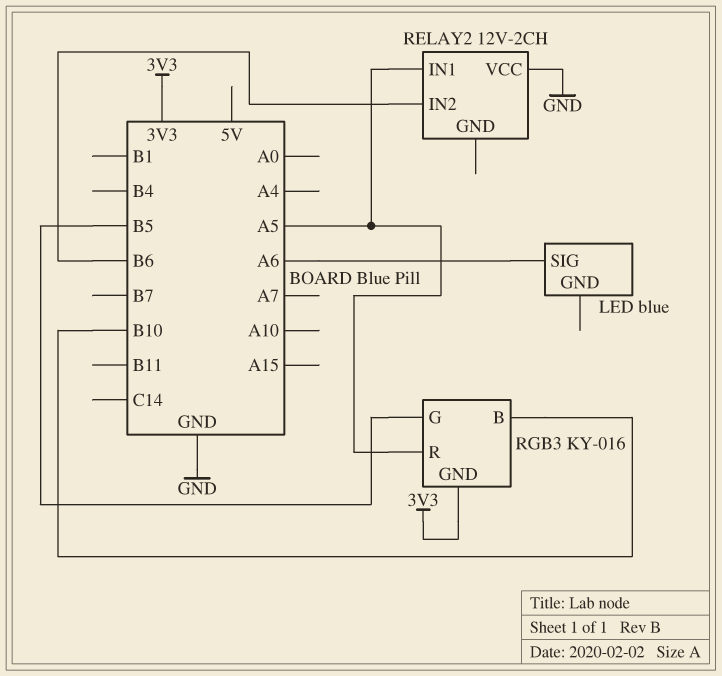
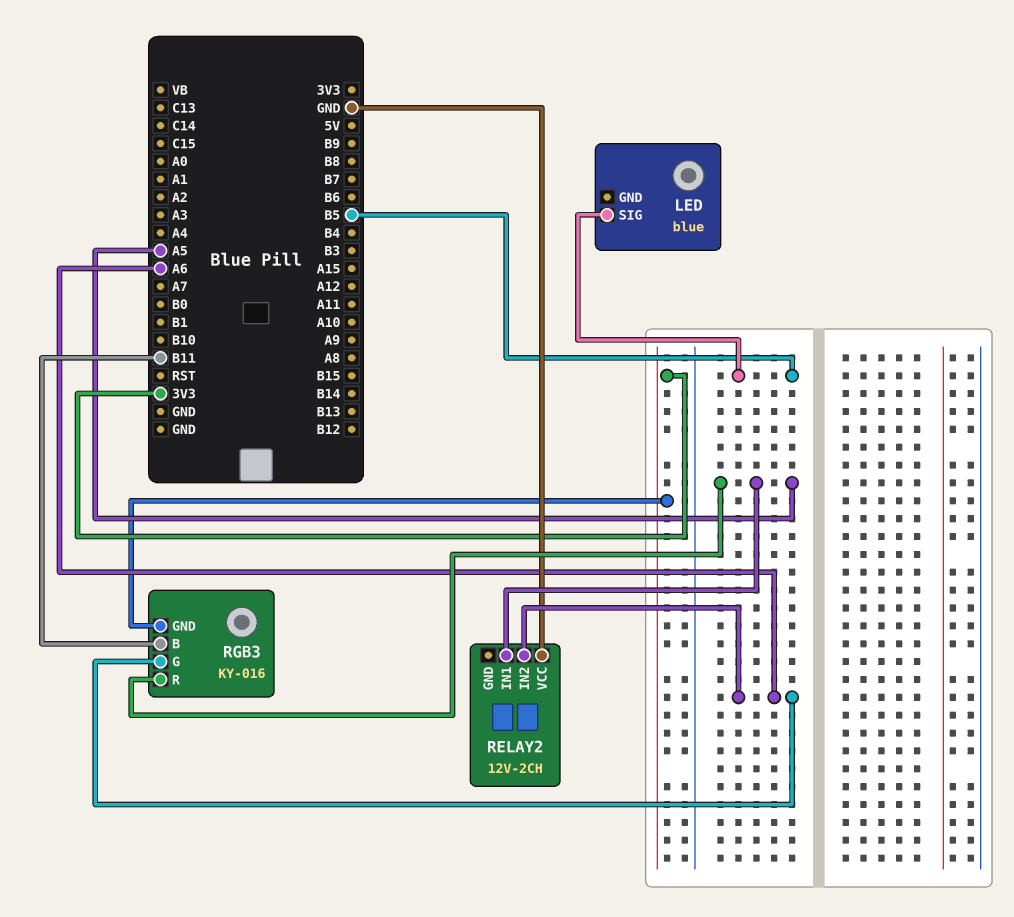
LED pin SIG: A6 -> B5
RELAY2 pin IN2: B6 -> A6
RGB3 pin B: B10 -> B11
RGB3 pin G: B5 -> A6

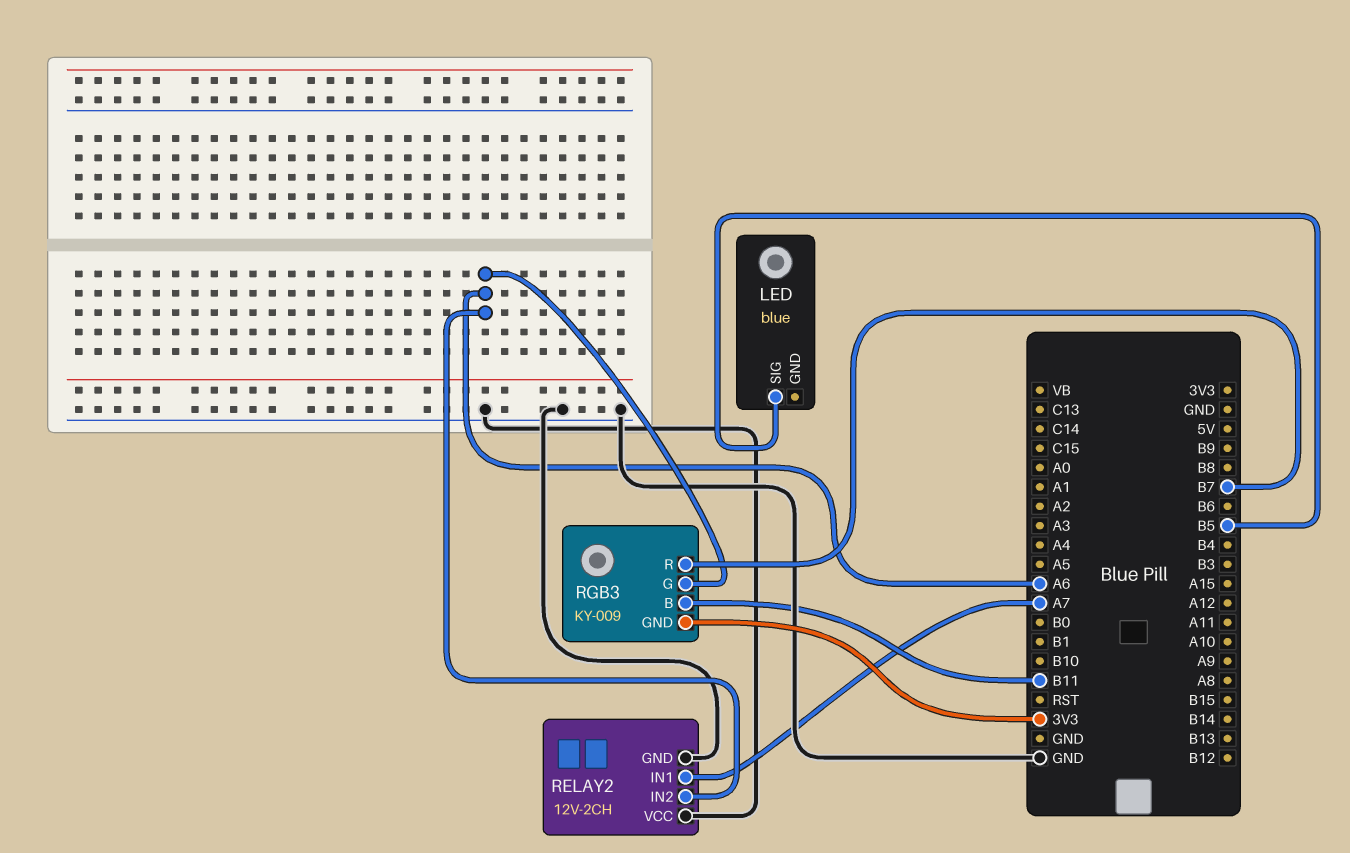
RELAY2 pin GND: none -> GND
RELAY2 pin IN1: A5 -> A7
RGB3: KY-016 -> KY-009
RGB3 pin R: A5 -> B7

